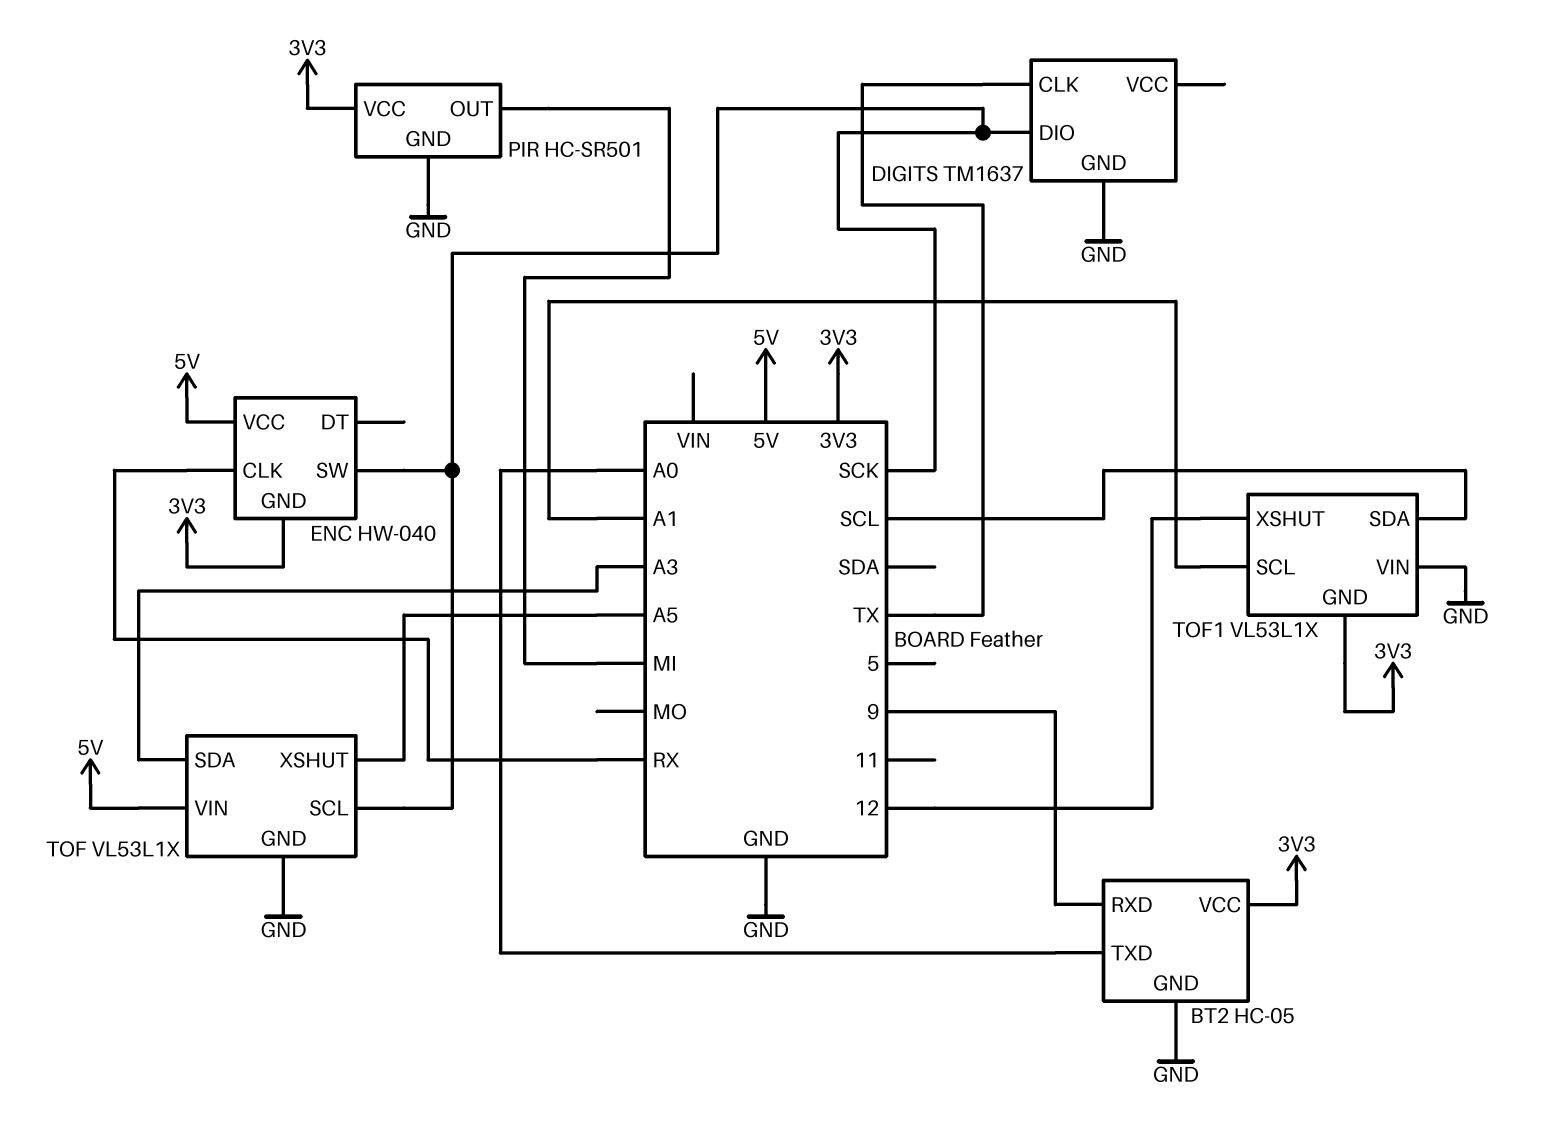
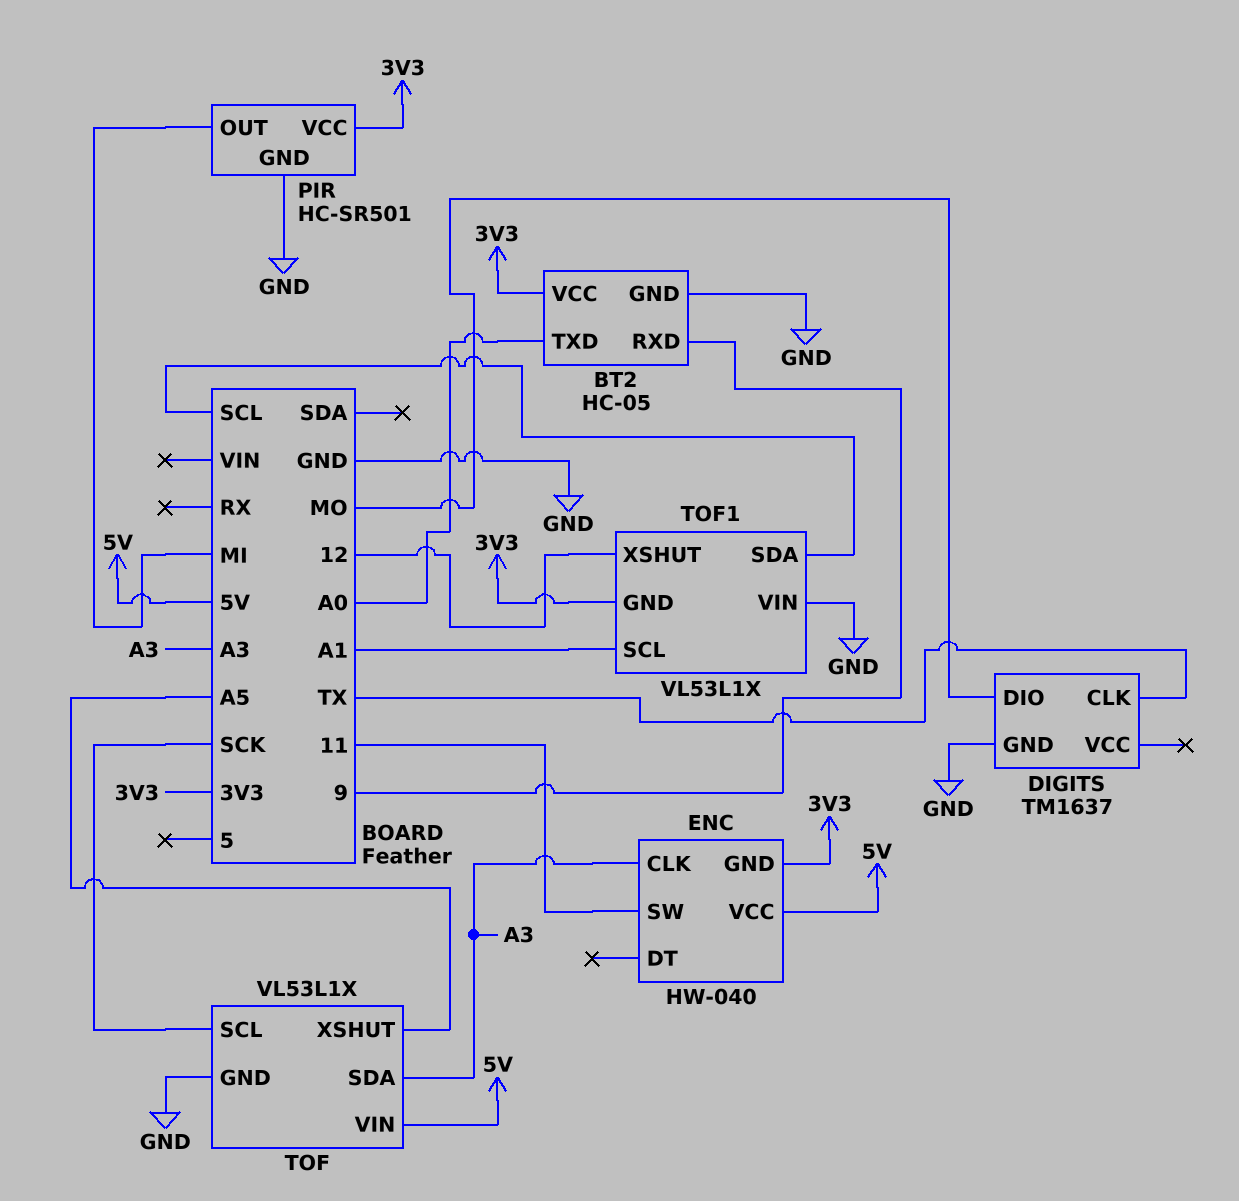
DIGITS pin DIO: SCK -> MO
ENC pin CLK: RX -> A3
ENC pin SW: SCK -> 11

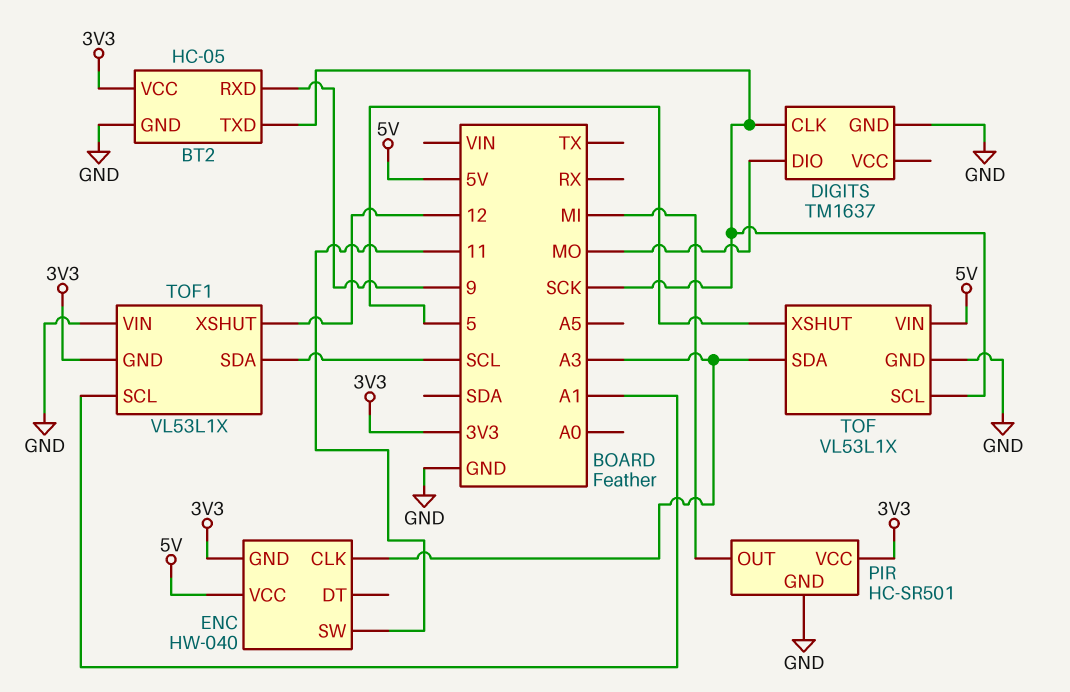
BT2 pin TXD: A0 -> SCK
DIGITS pin CLK: TX -> SCK
TOF pin XSHUT: A5 -> 5

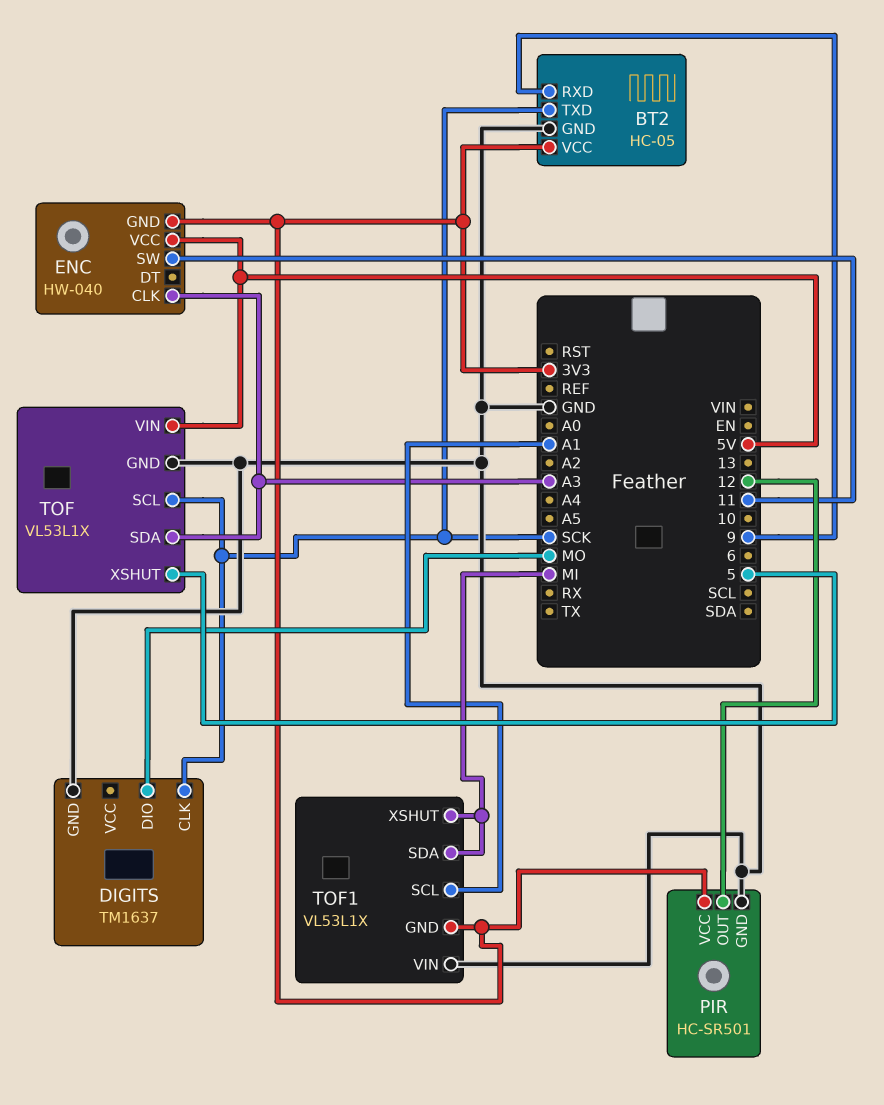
PIR pin OUT: MI -> 12
TOF1 pin SDA: SCL -> MI
TOF1 pin XSHUT: 12 -> MI

